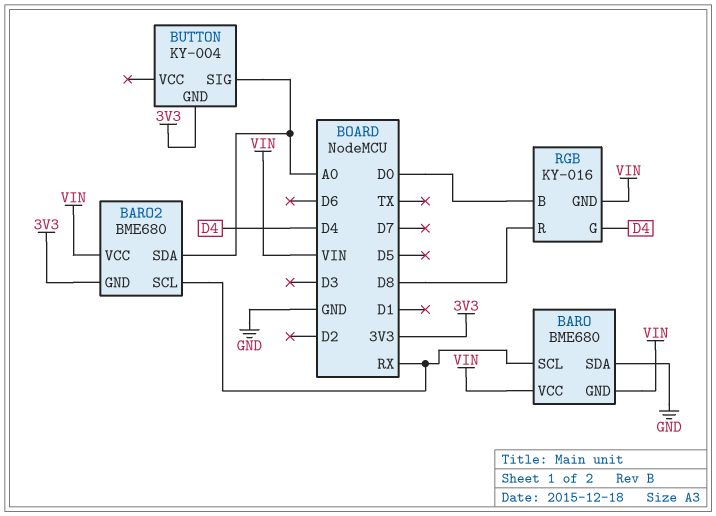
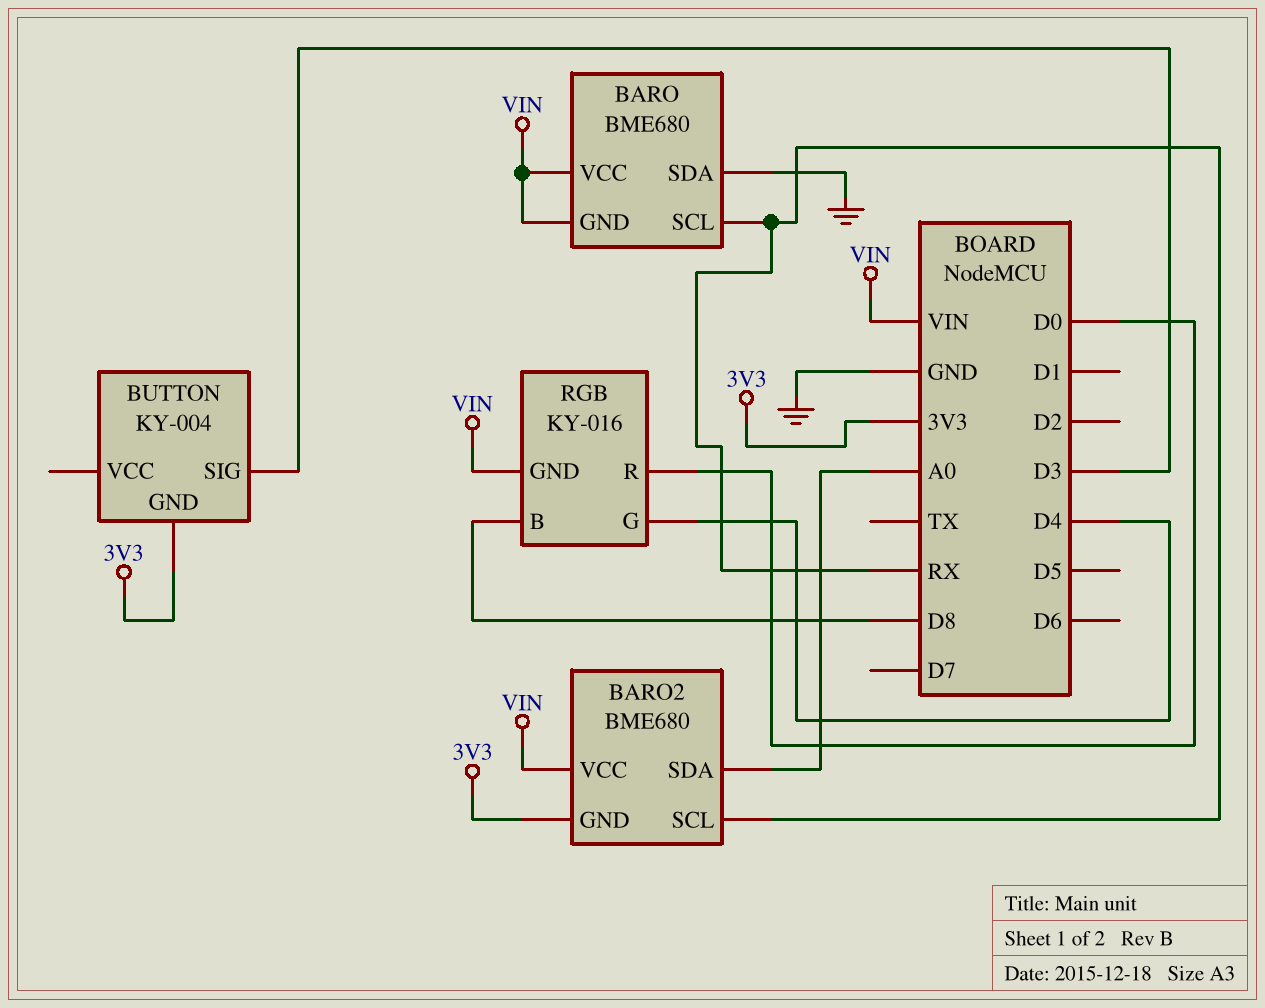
BUTTON pin SIG: A0 -> D3
RGB pin B: D0 -> D8
RGB pin R: D8 -> D0

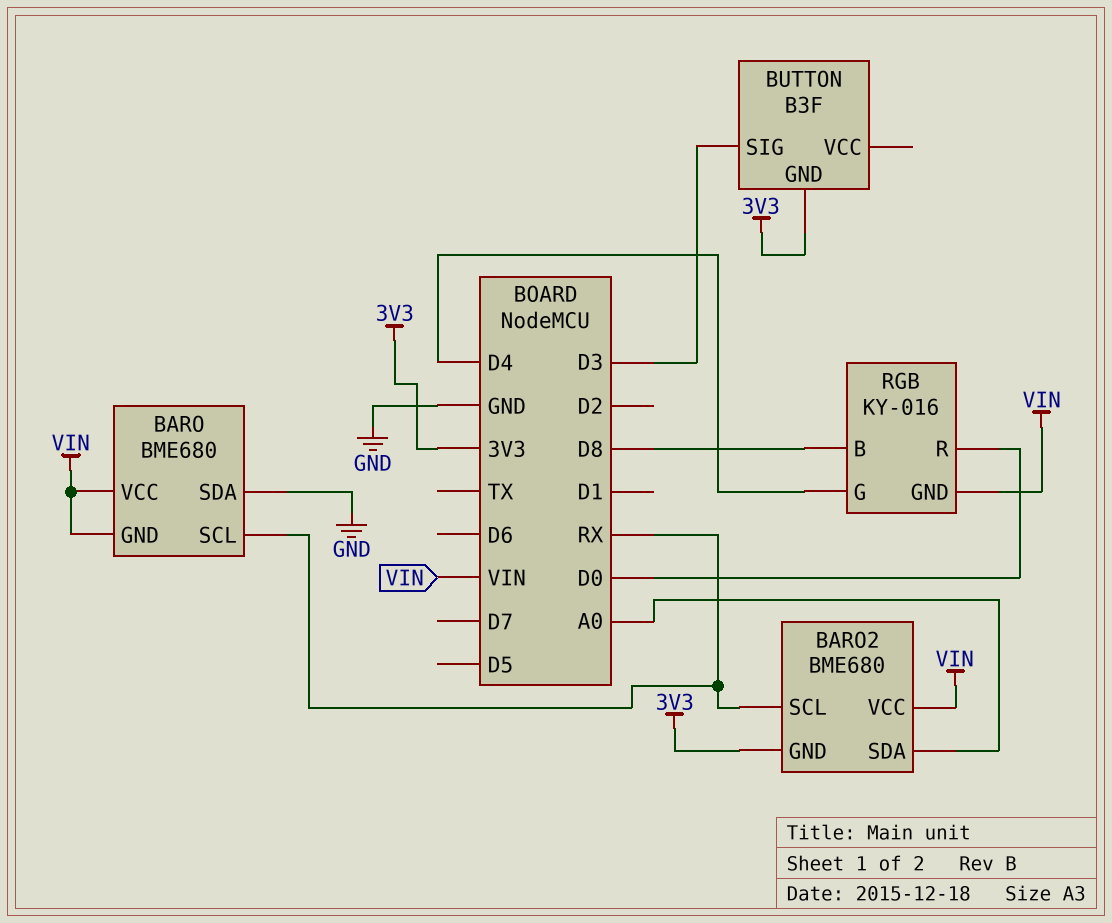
BUTTON: KY-004 -> B3F

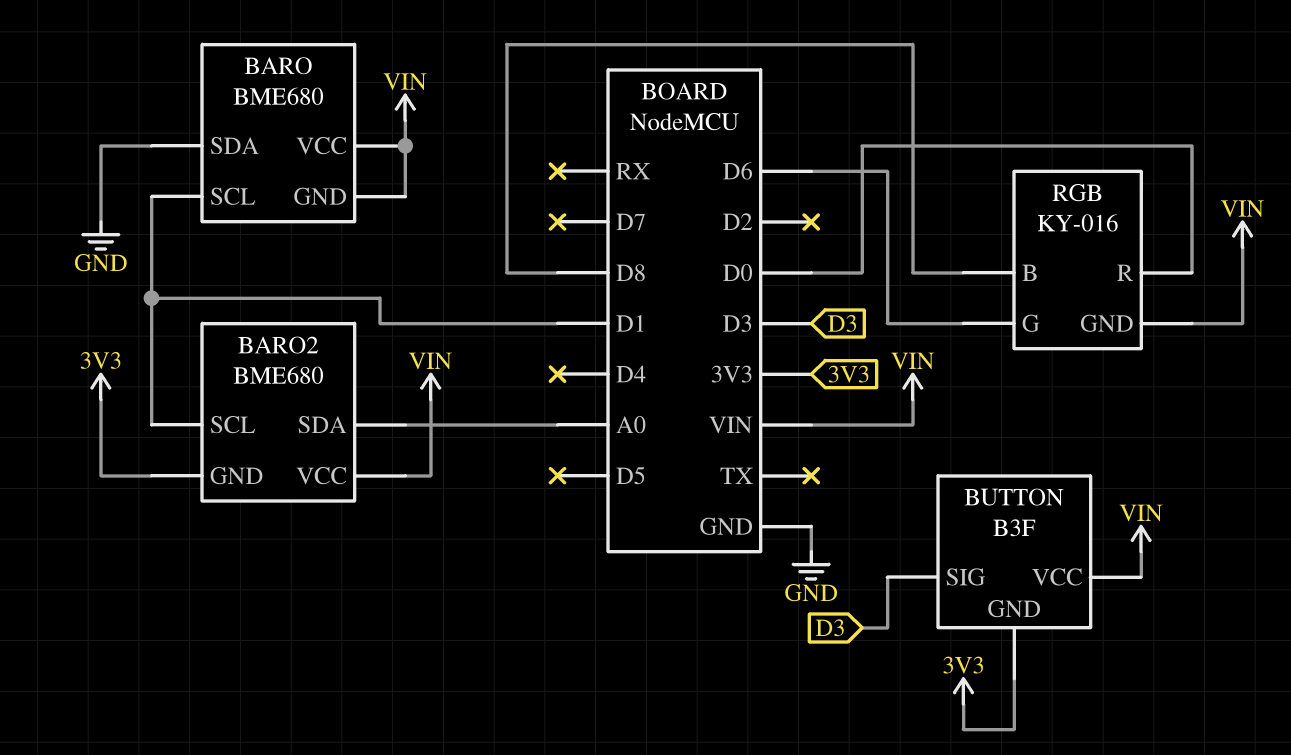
BARO pin SCL: RX -> D1
BARO2 pin SCL: RX -> D1
BUTTON pin VCC: none -> VIN
RGB pin G: D4 -> D6

